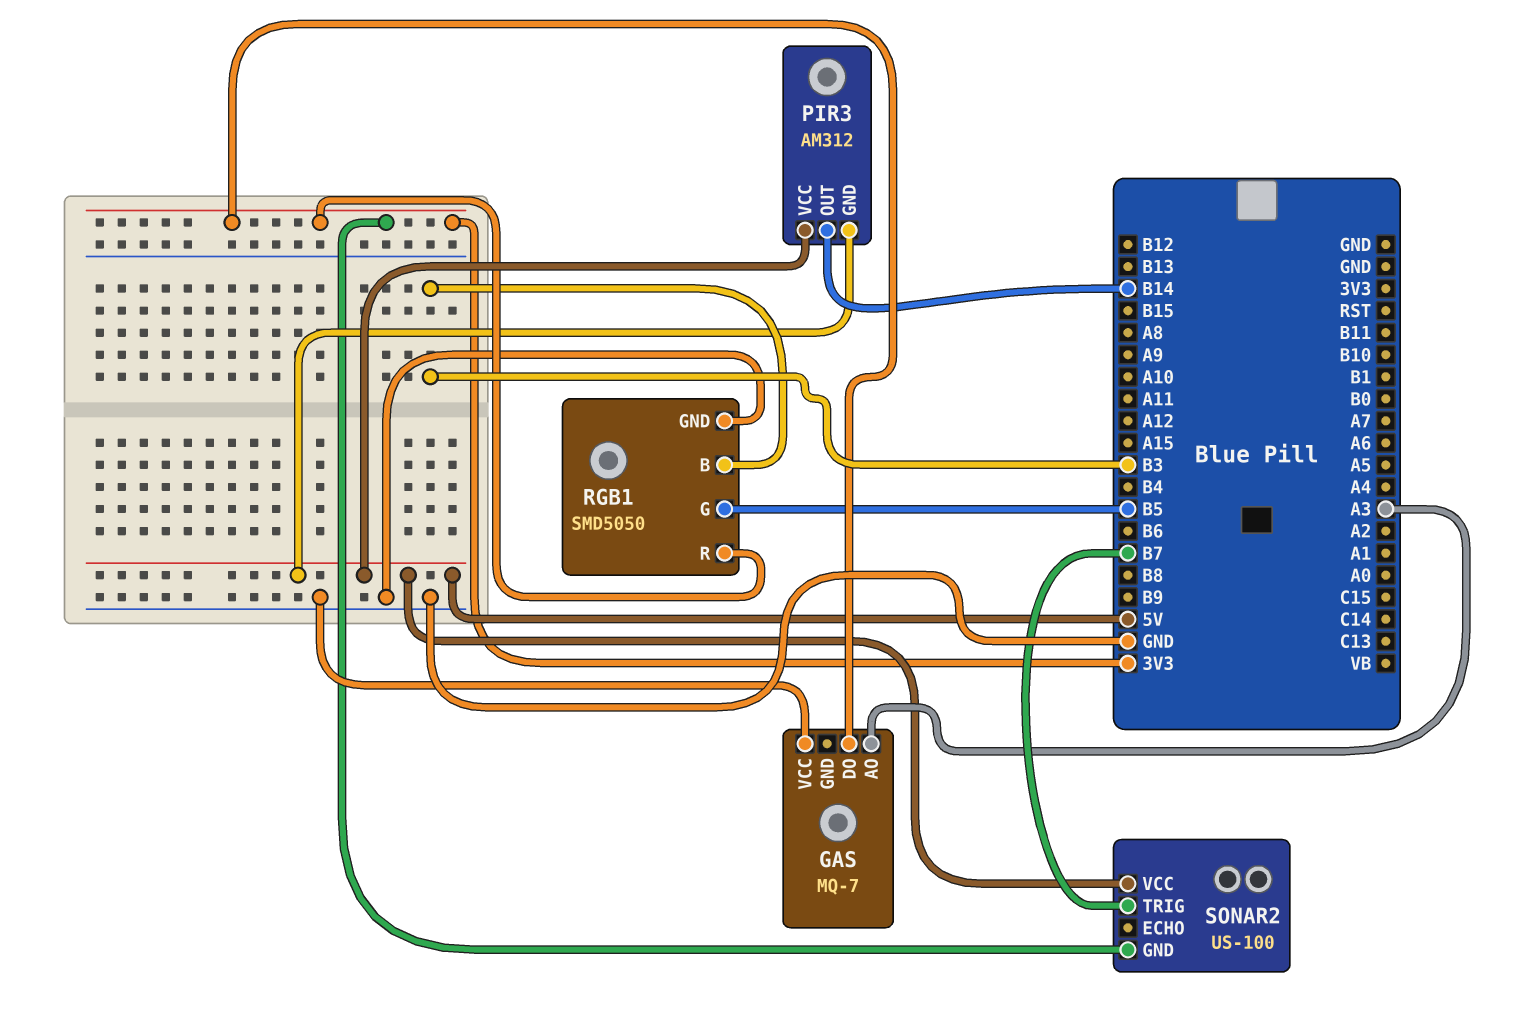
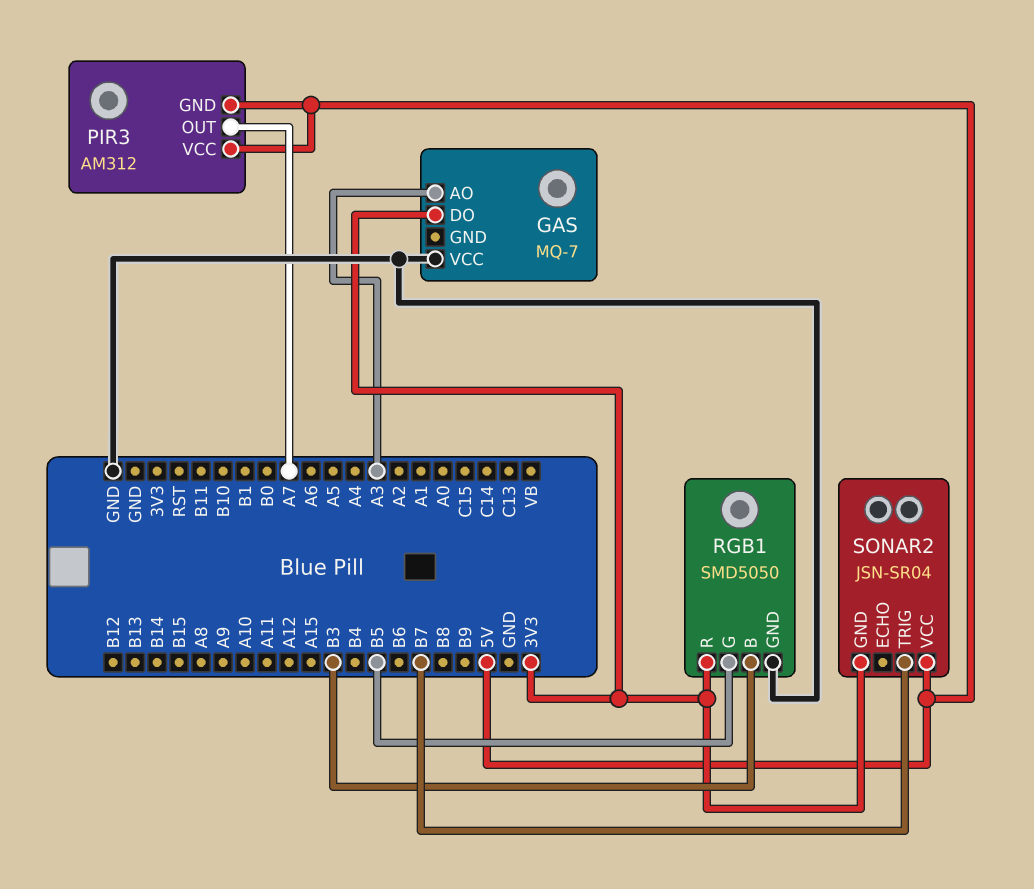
PIR3 pin OUT: B14 -> A7
SONAR2: US-100 -> JSN-SR04

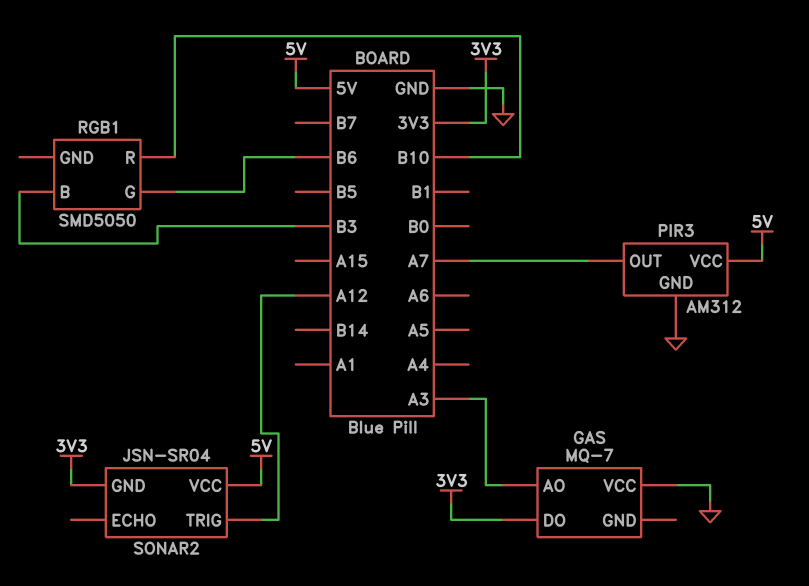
PIR3 pin GND: 5V -> GND
RGB1 pin G: B5 -> B6
RGB1 pin GND: GND -> none
RGB1 pin R: 3V3 -> B10
SONAR2 pin TRIG: B7 -> A12

